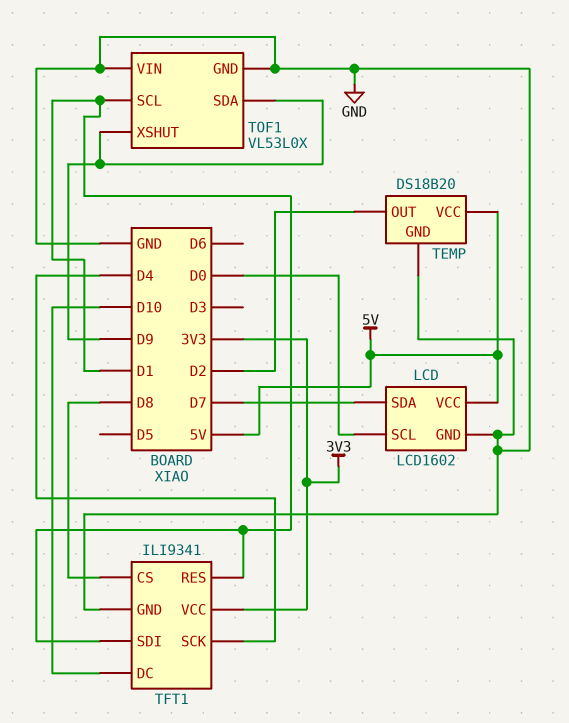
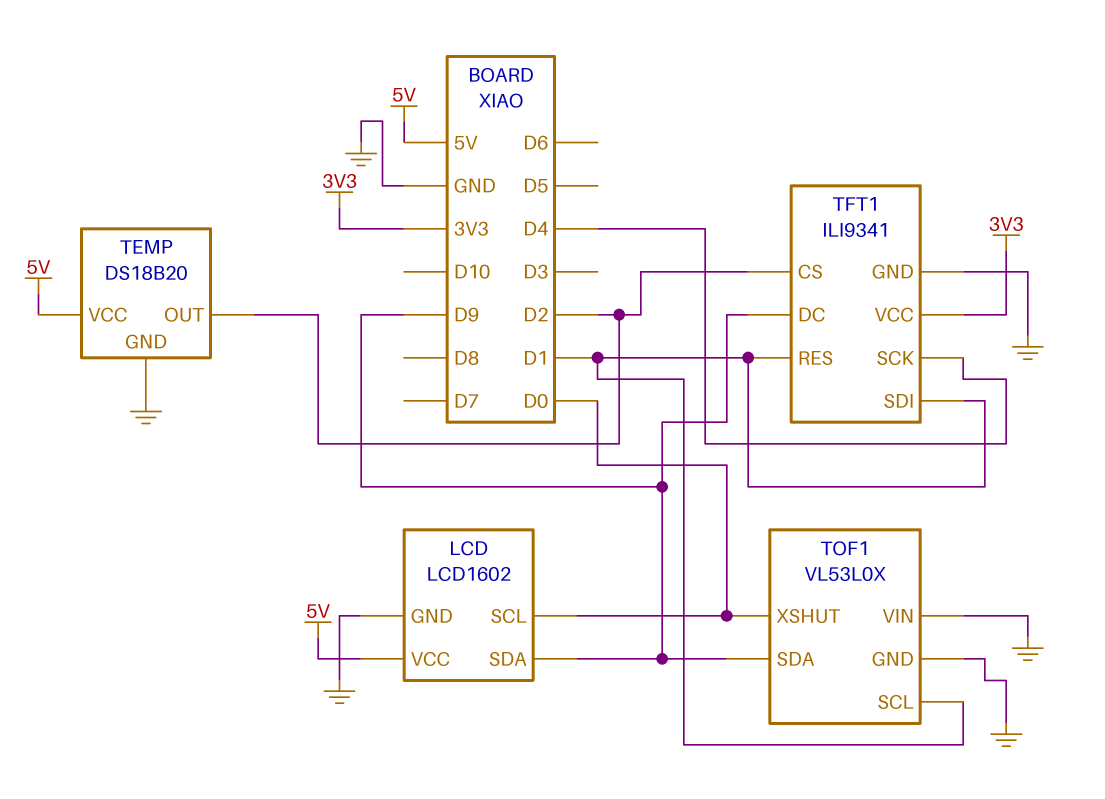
LCD pin SDA: D7 -> D9
TFT1 pin CS: D8 -> D2
TFT1 pin DC: D10 -> D9
TOF1 pin XSHUT: D9 -> D0

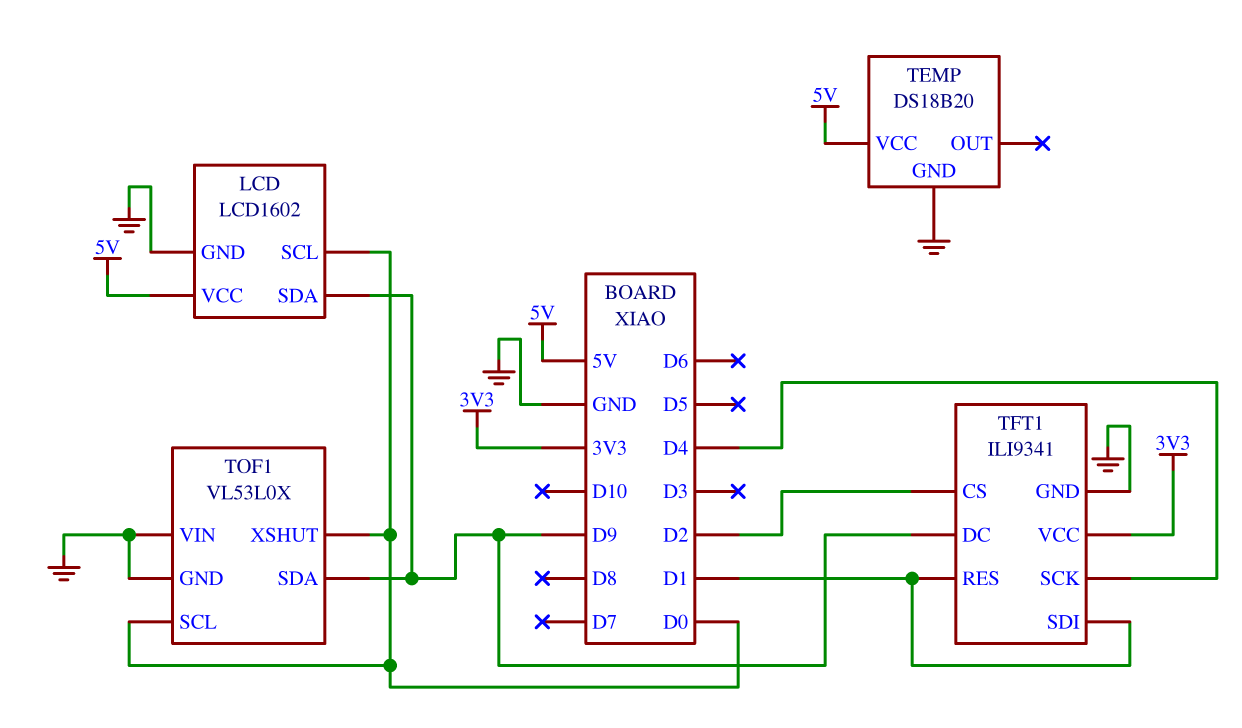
TEMP pin OUT: D2 -> none
TOF1 pin SCL: D1 -> D0

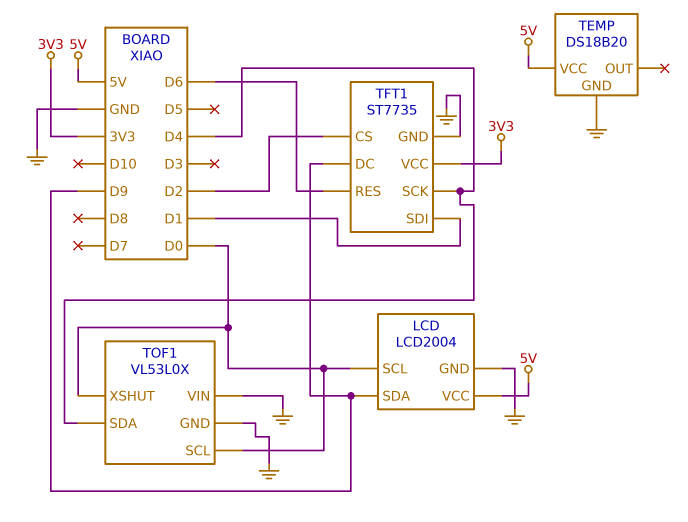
LCD: LCD1602 -> LCD2004
TFT1: ILI9341 -> ST7735
TFT1 pin RES: D1 -> D6
TOF1 pin SDA: D9 -> D4

